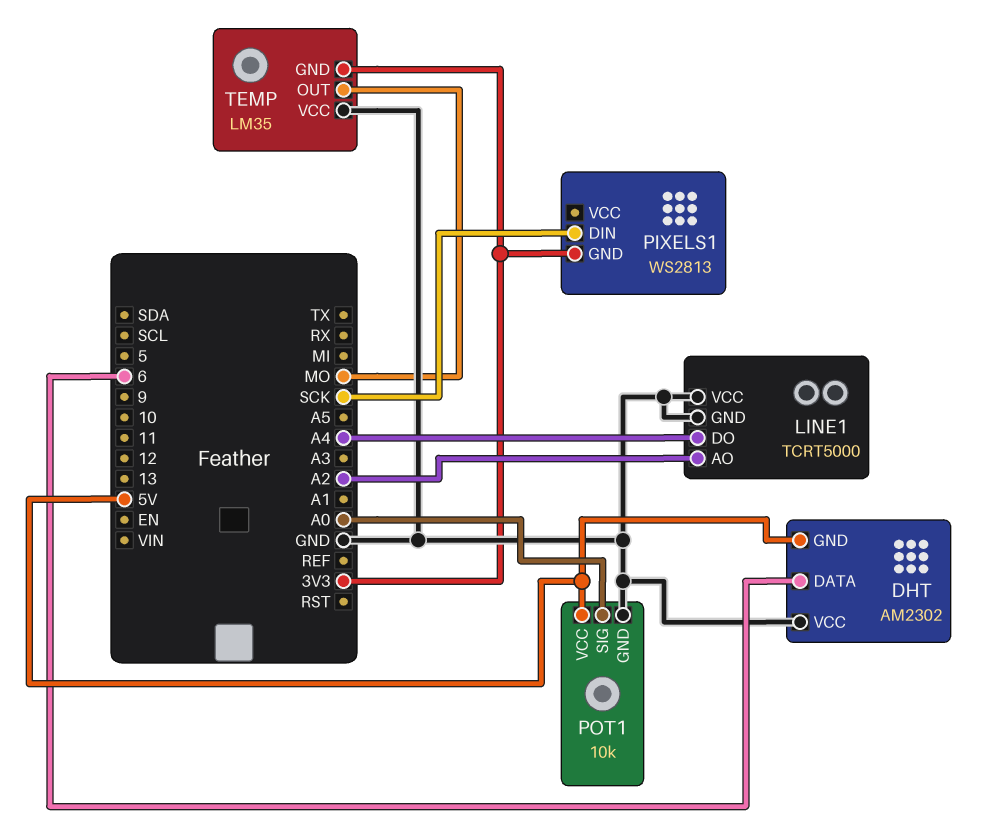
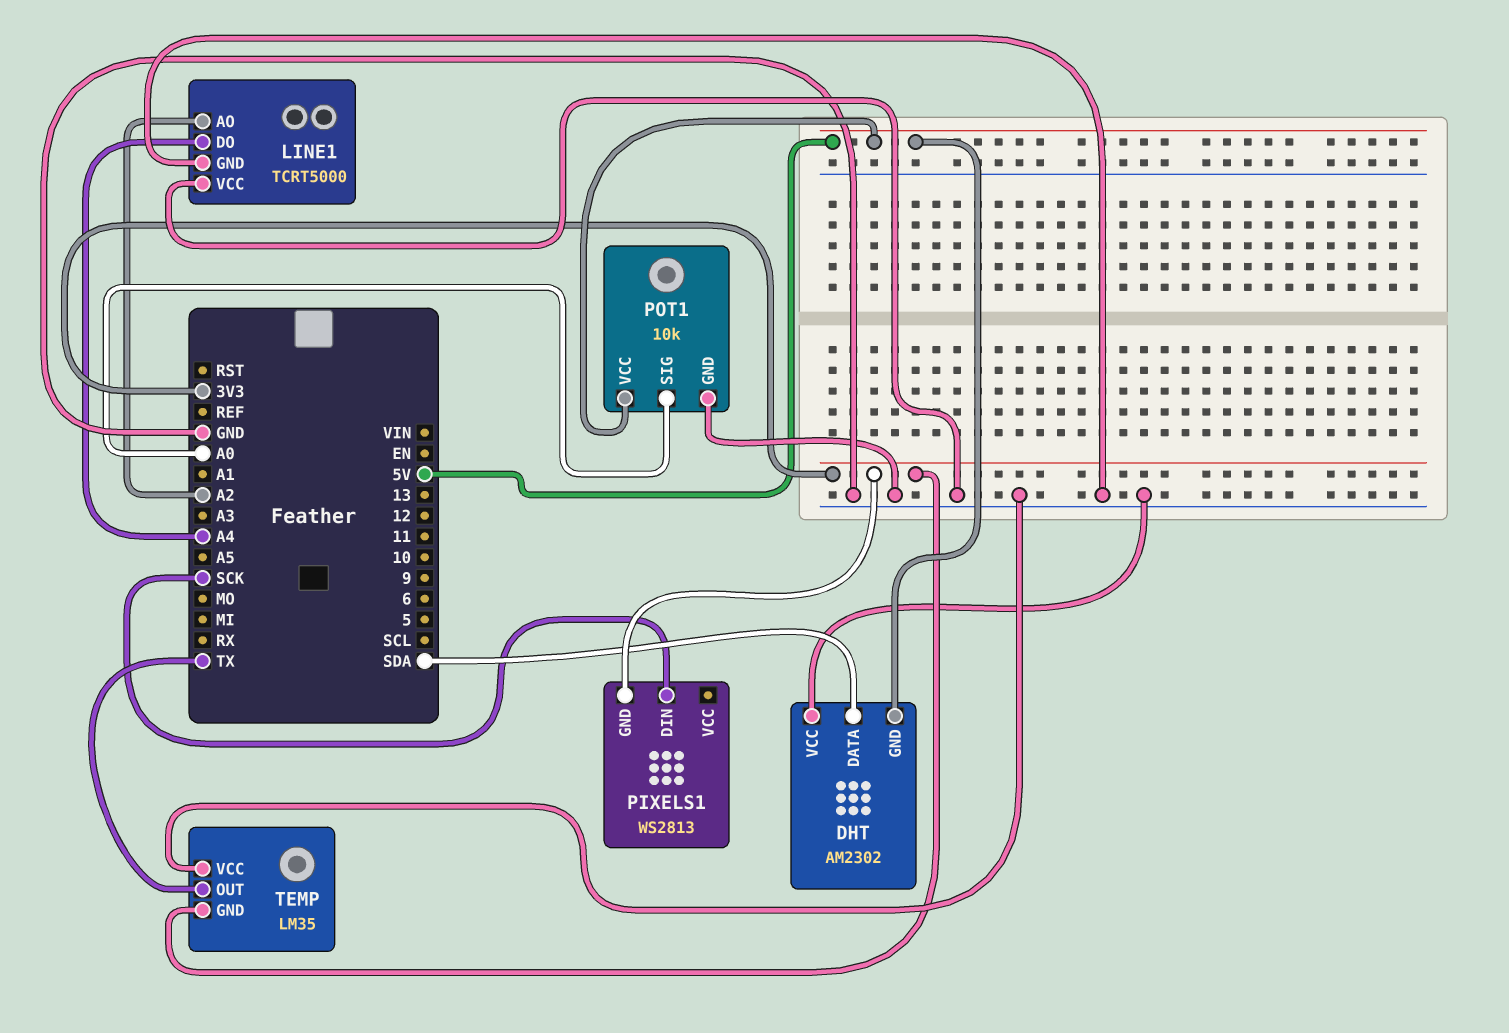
DHT pin DATA: 6 -> SDA
TEMP pin OUT: MO -> TX

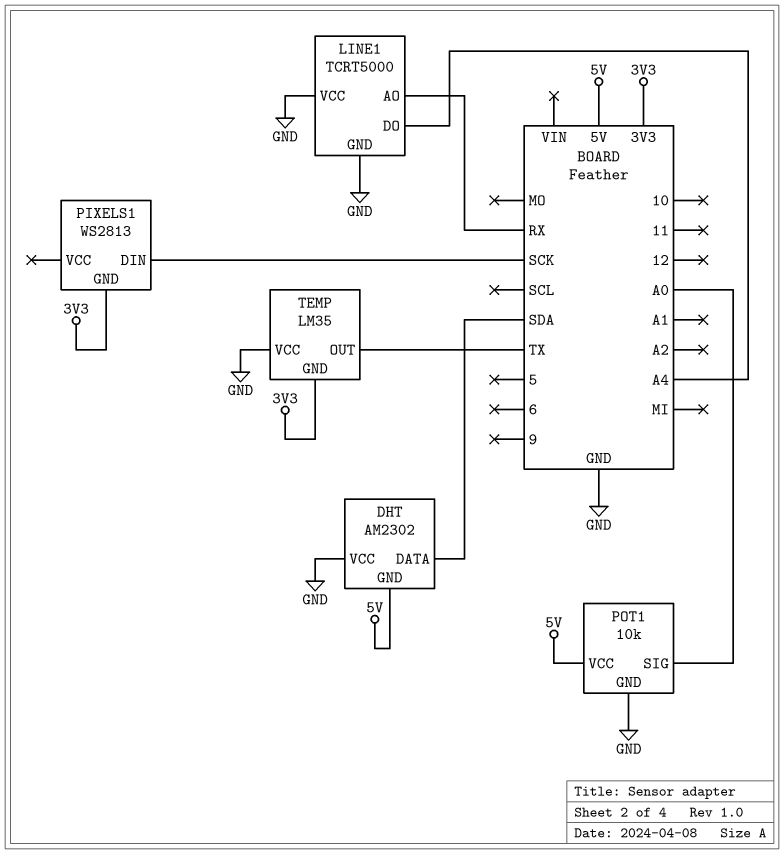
LINE1 pin AO: A2 -> RX

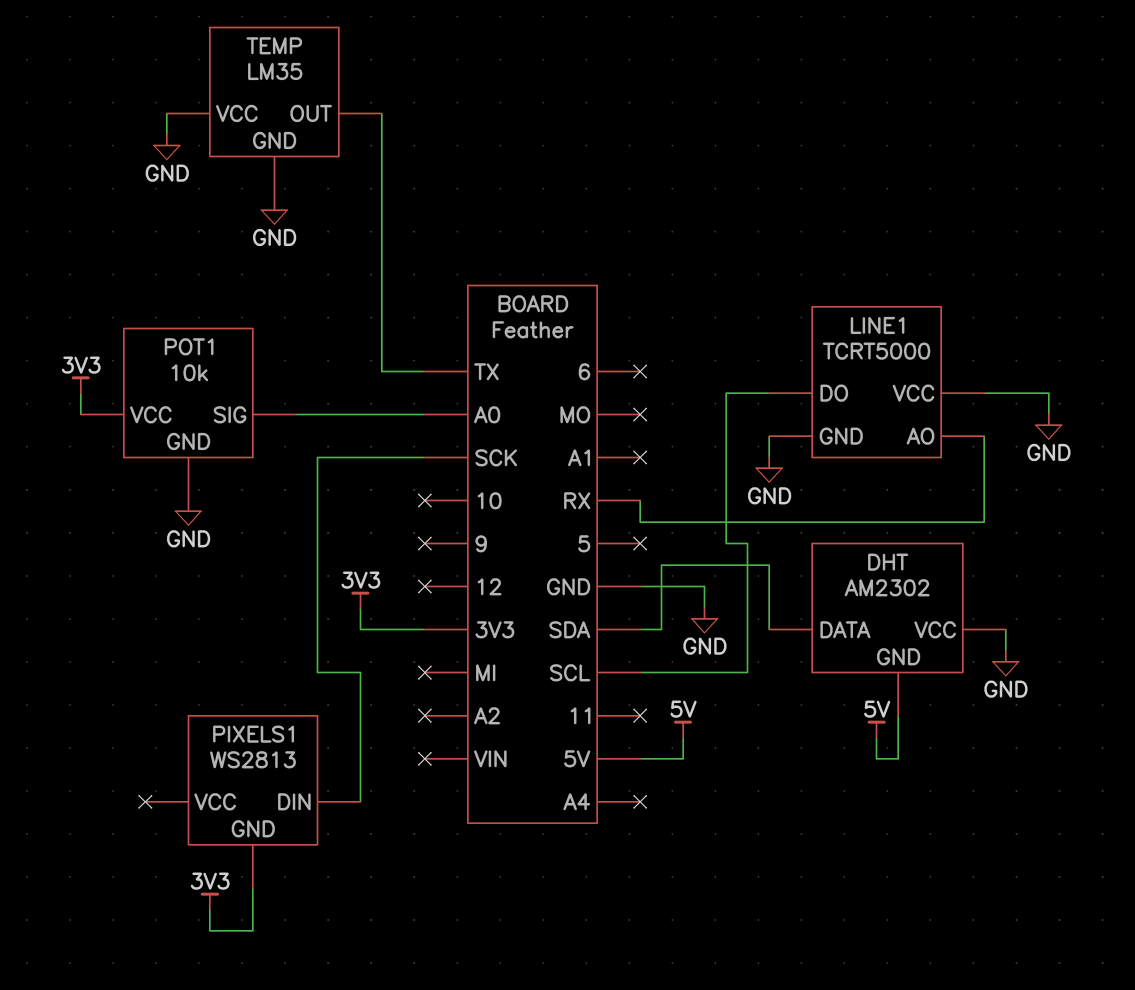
LINE1 pin DO: A4 -> SCL
POT1 pin VCC: 5V -> 3V3
TEMP pin GND: 3V3 -> GND

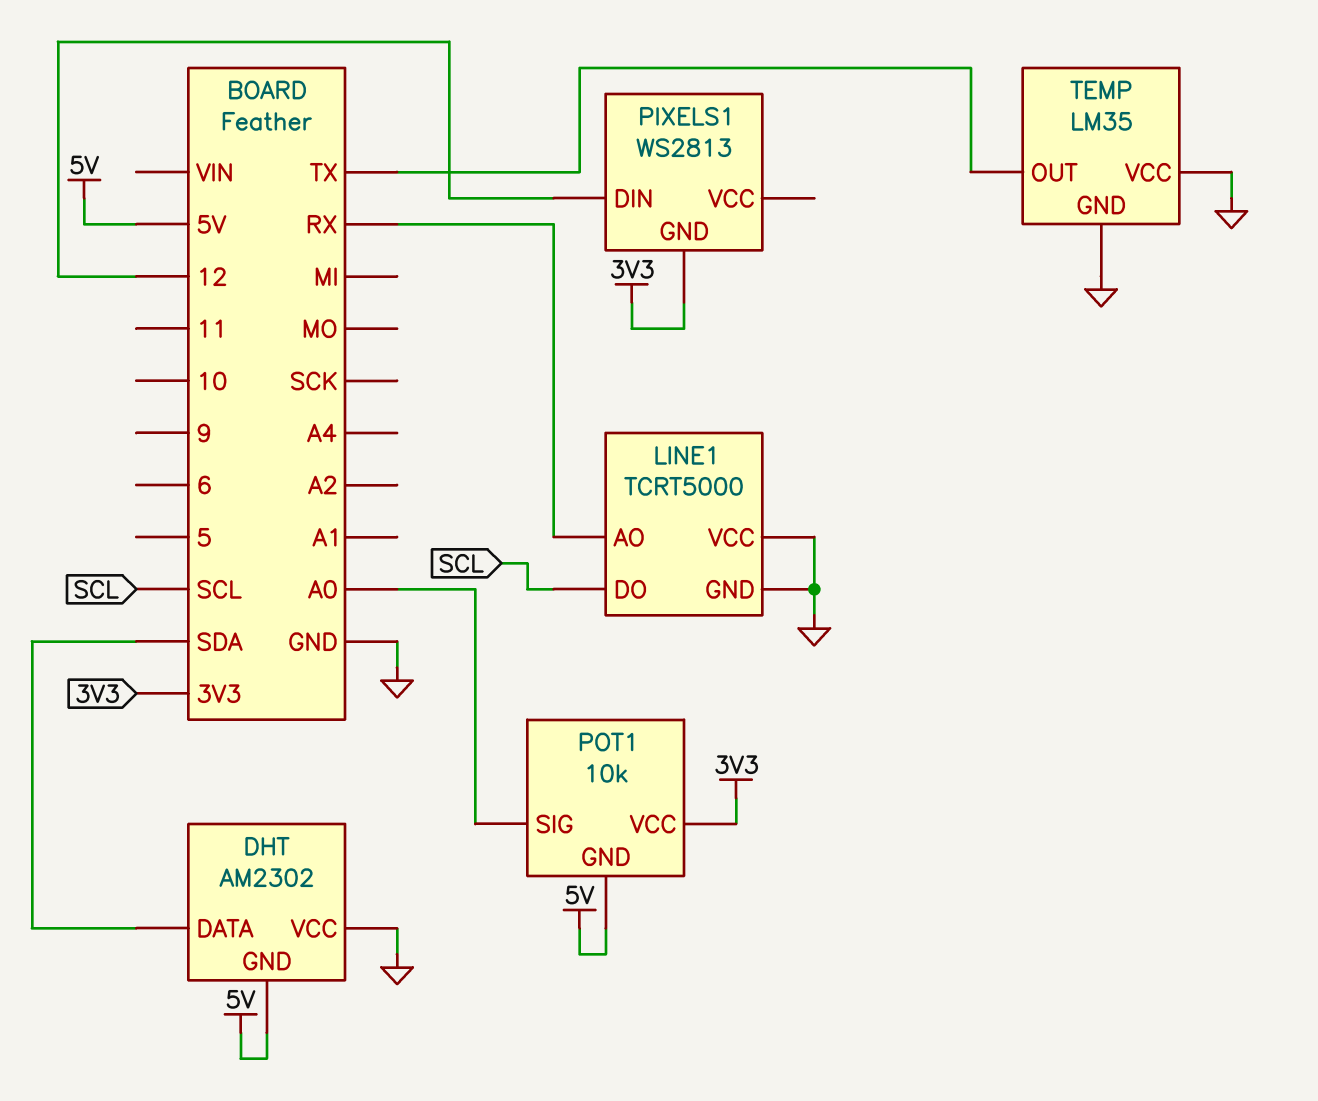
PIXELS1 pin DIN: SCK -> 12
POT1 pin GND: GND -> 5V

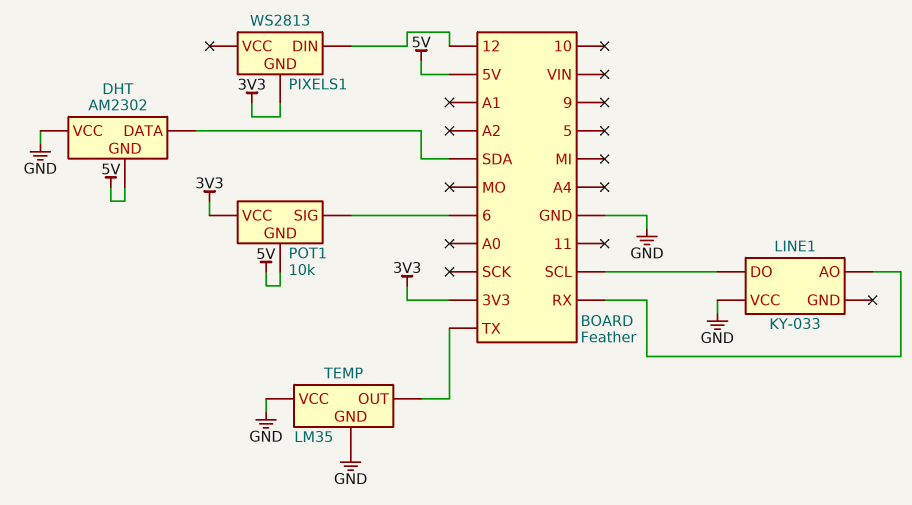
LINE1: TCRT5000 -> KY-033
LINE1 pin GND: GND -> none
POT1 pin SIG: A0 -> 6

